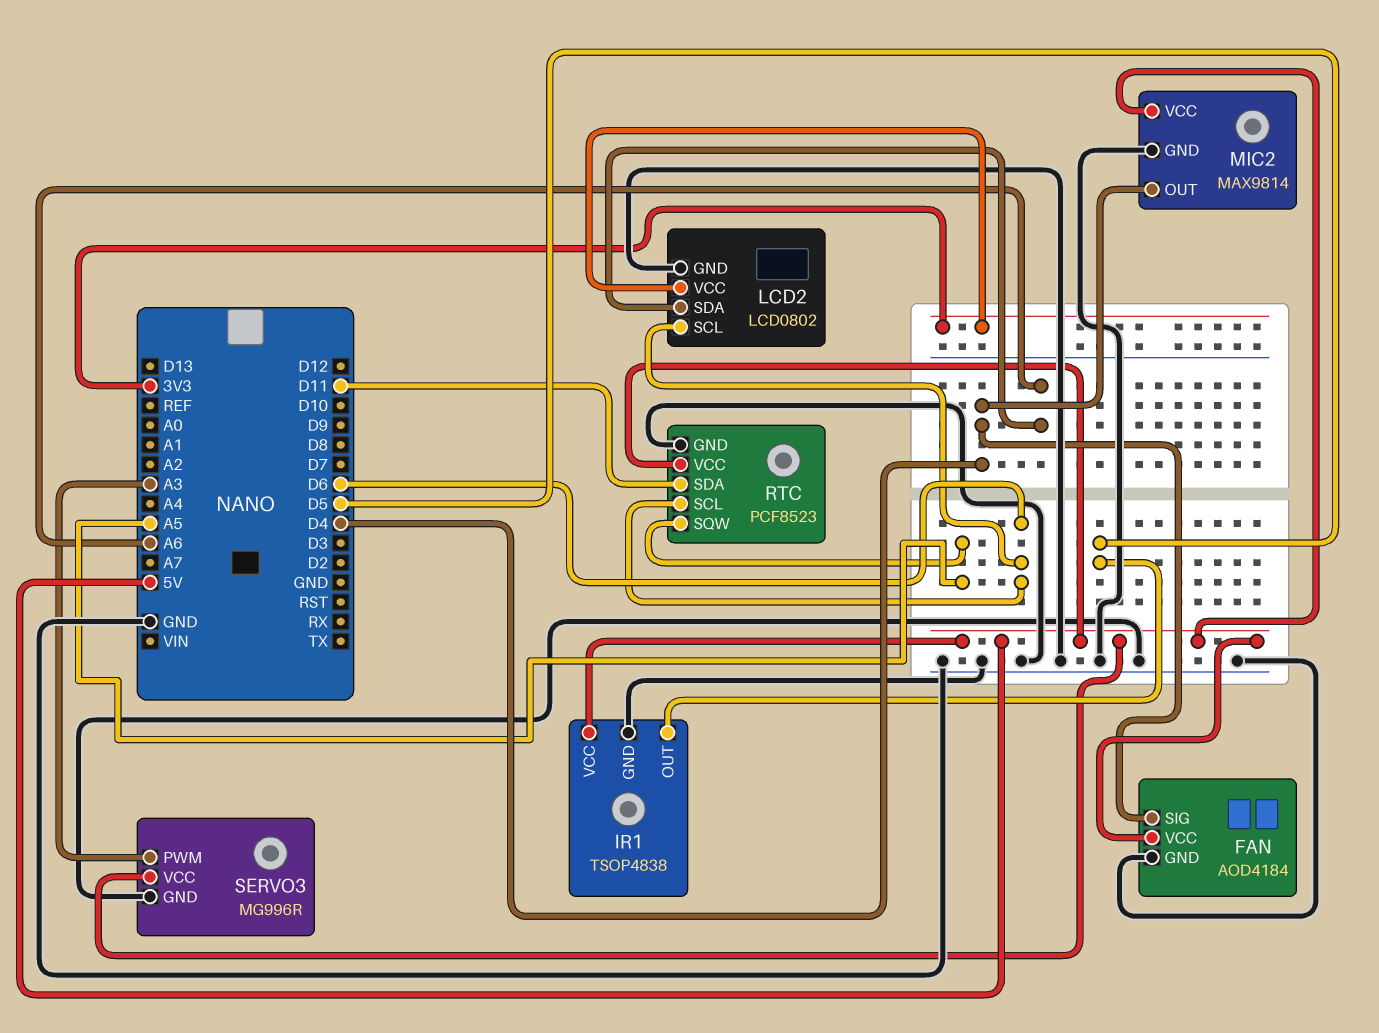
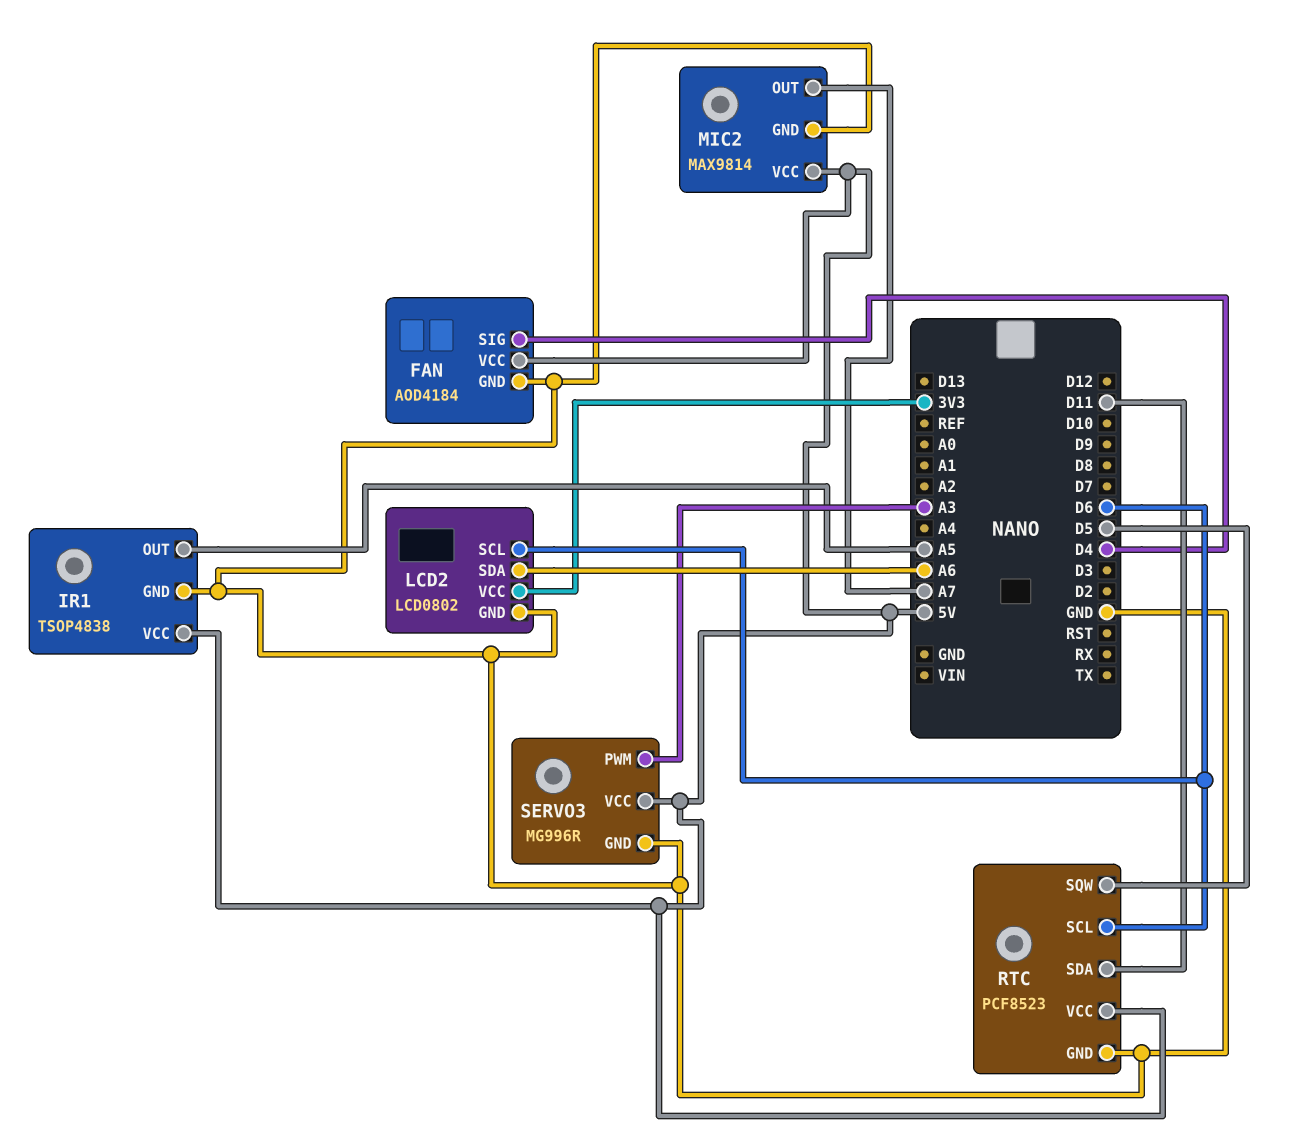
IR1 pin OUT: D5 -> A5
MIC2 pin OUT: D4 -> A7
RTC pin SQW: A5 -> D5

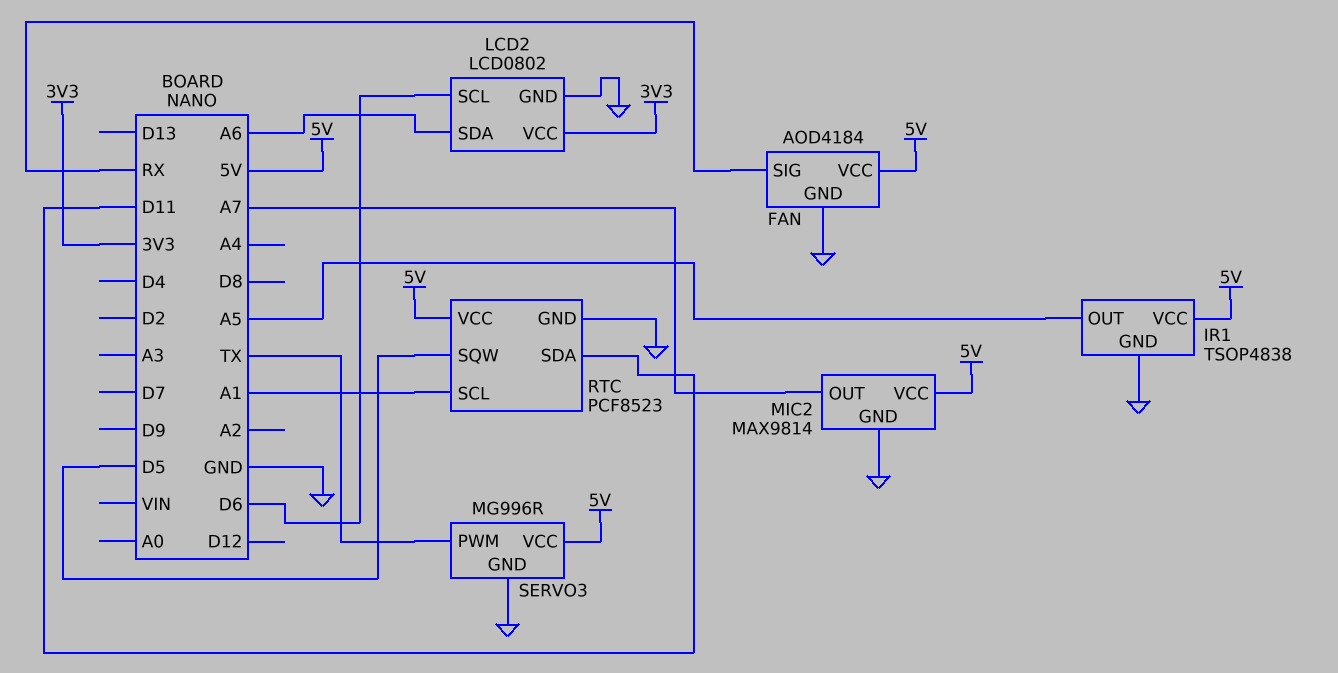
FAN pin SIG: D4 -> RX
RTC pin SCL: D6 -> A1
SERVO3 pin PWM: A3 -> TX

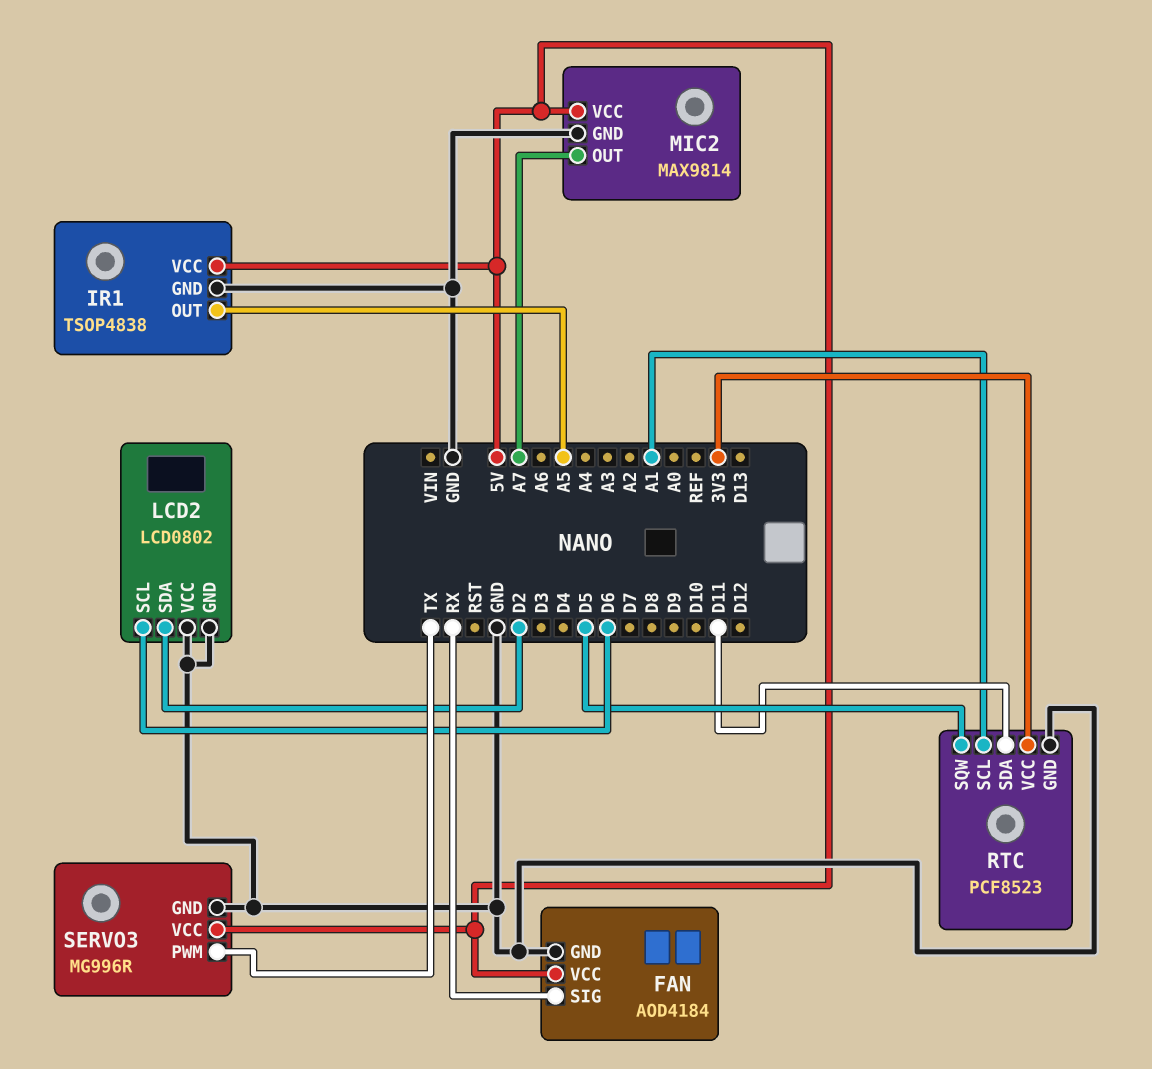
LCD2 pin SDA: A6 -> D2
LCD2 pin VCC: 3V3 -> GND
RTC pin VCC: 5V -> 3V3

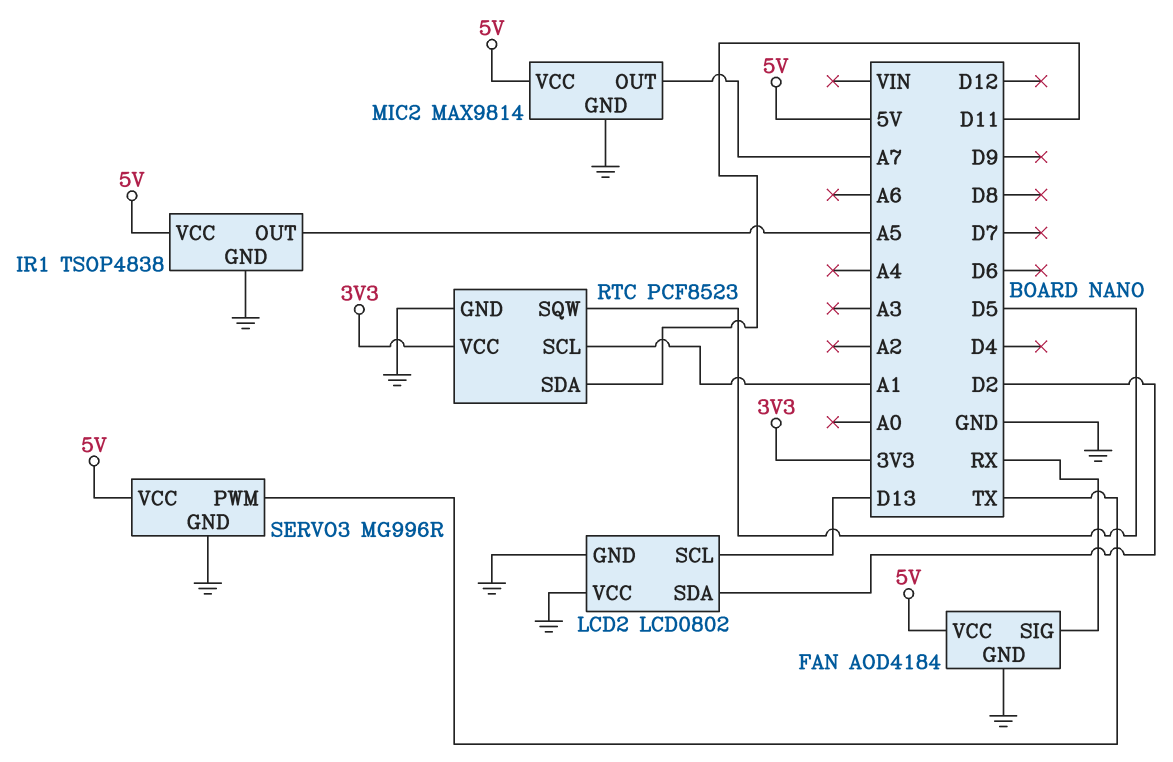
LCD2 pin SCL: D6 -> D13

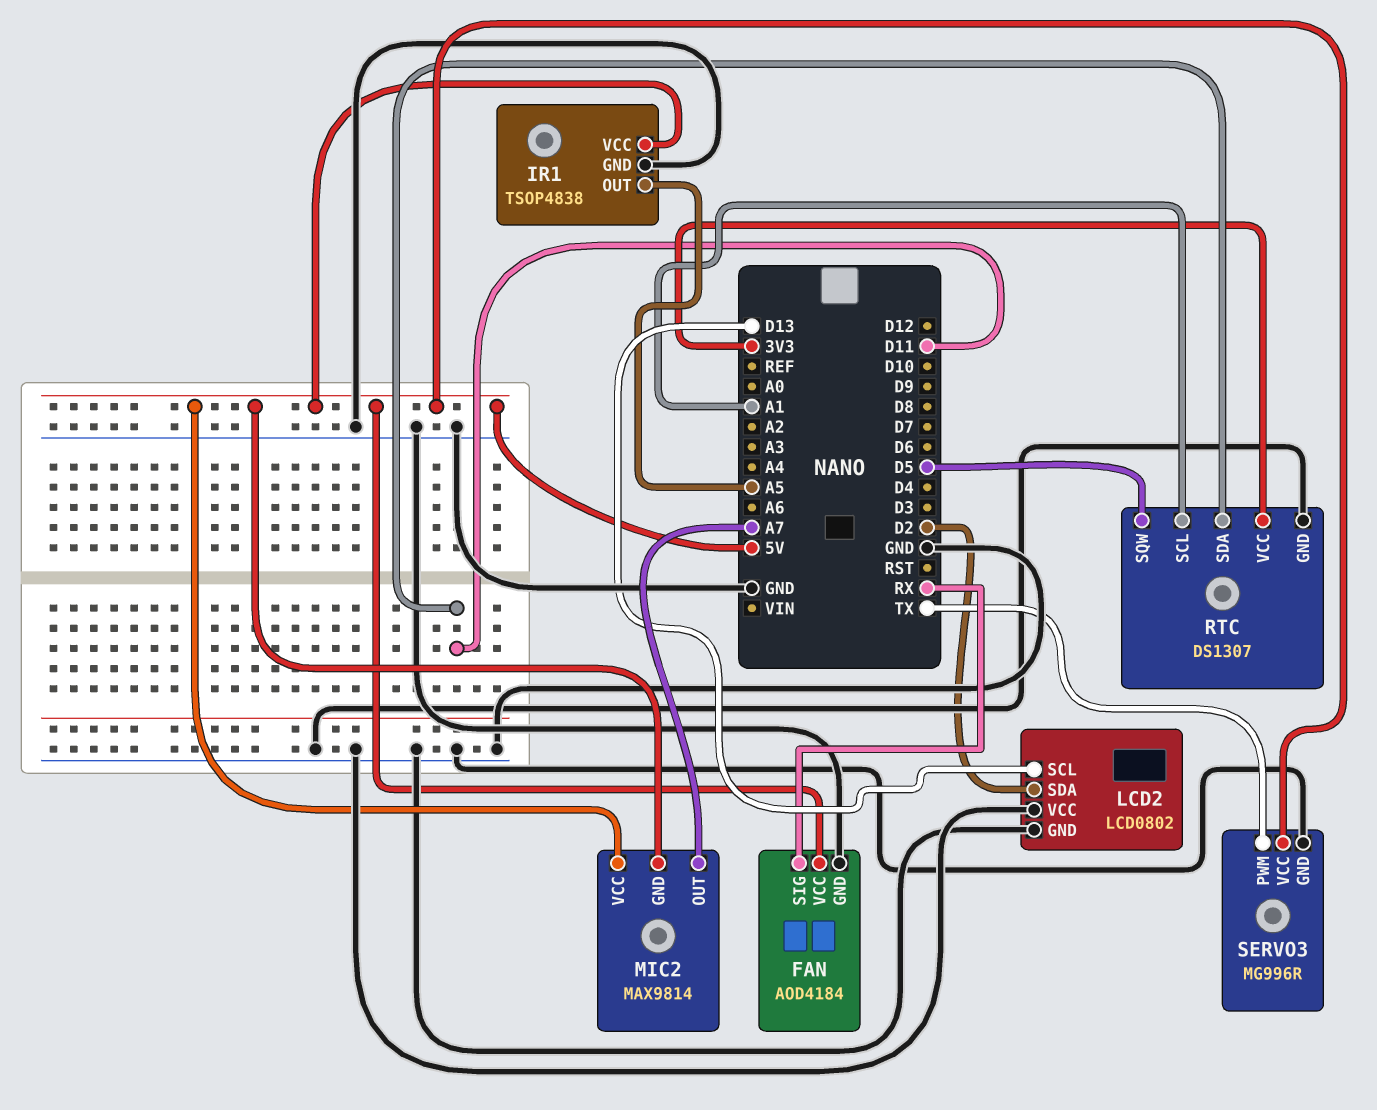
MIC2 pin GND: GND -> 5V
RTC: PCF8523 -> DS1307

